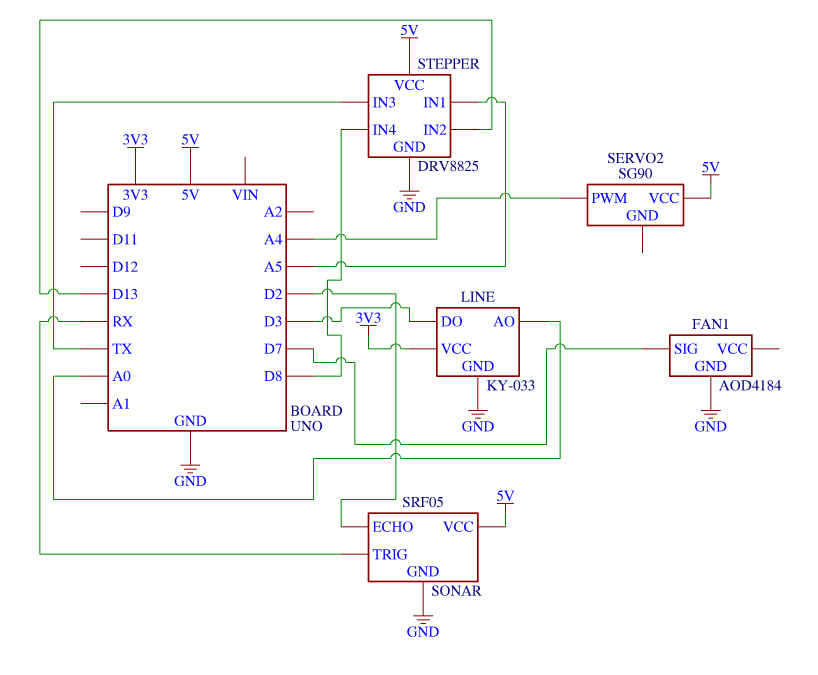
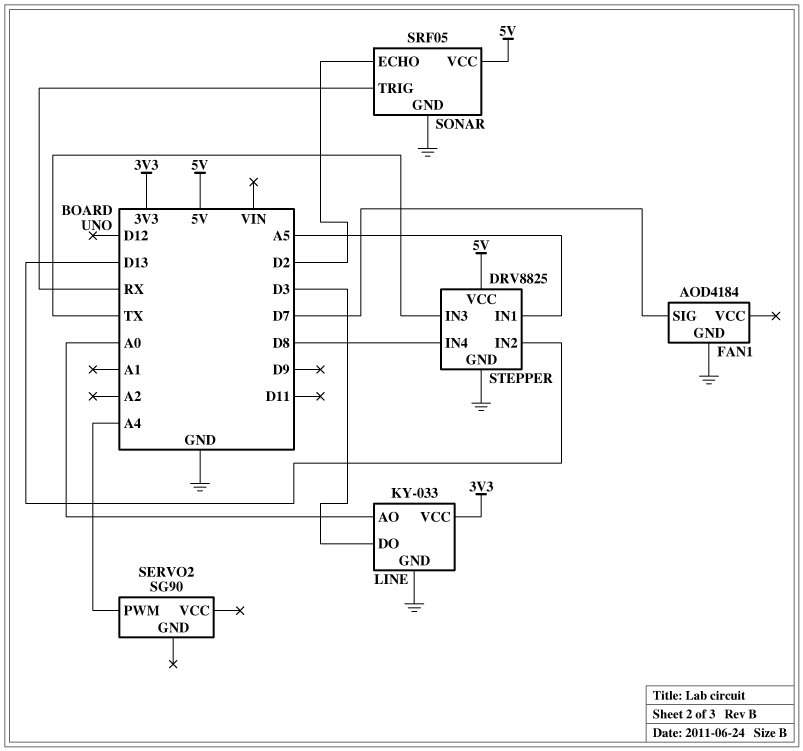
SERVO2 pin VCC: 5V -> none

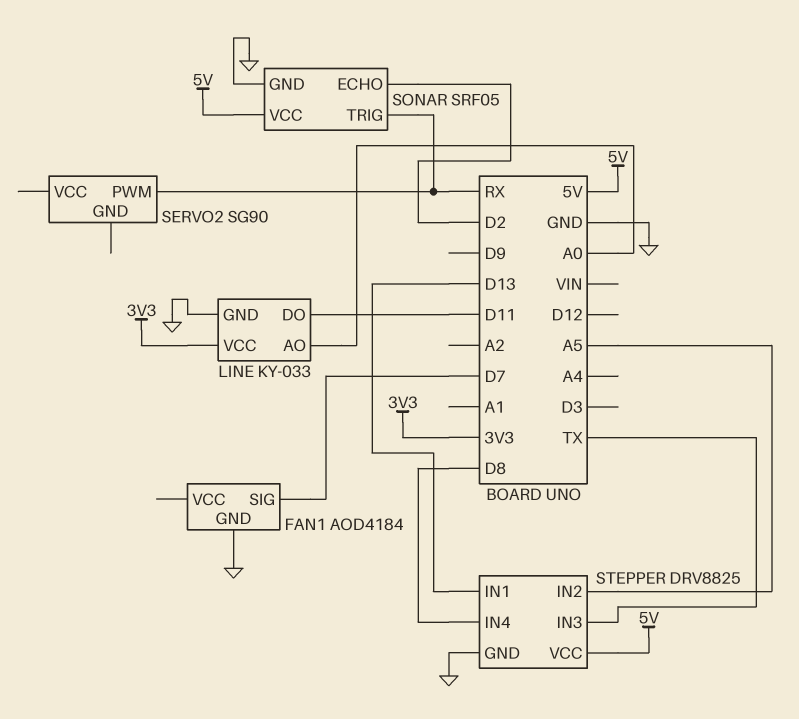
LINE pin DO: D3 -> D11
SERVO2 pin PWM: A4 -> RX
STEPPER pin IN1: A5 -> D13
STEPPER pin IN2: D13 -> A5

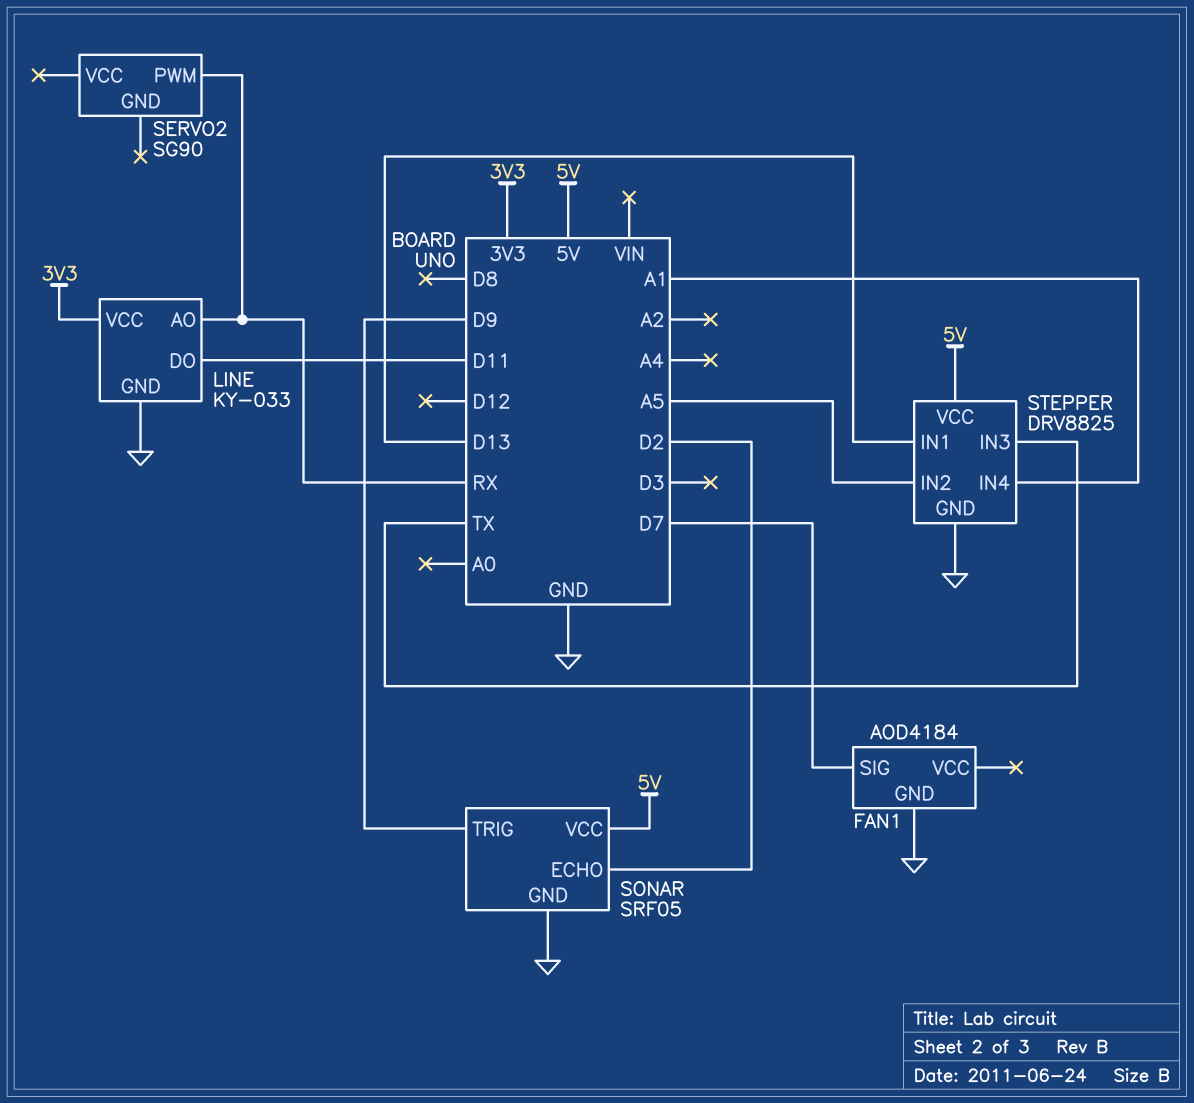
LINE pin AO: A0 -> RX
SONAR pin TRIG: RX -> D9
STEPPER pin IN4: D8 -> A1

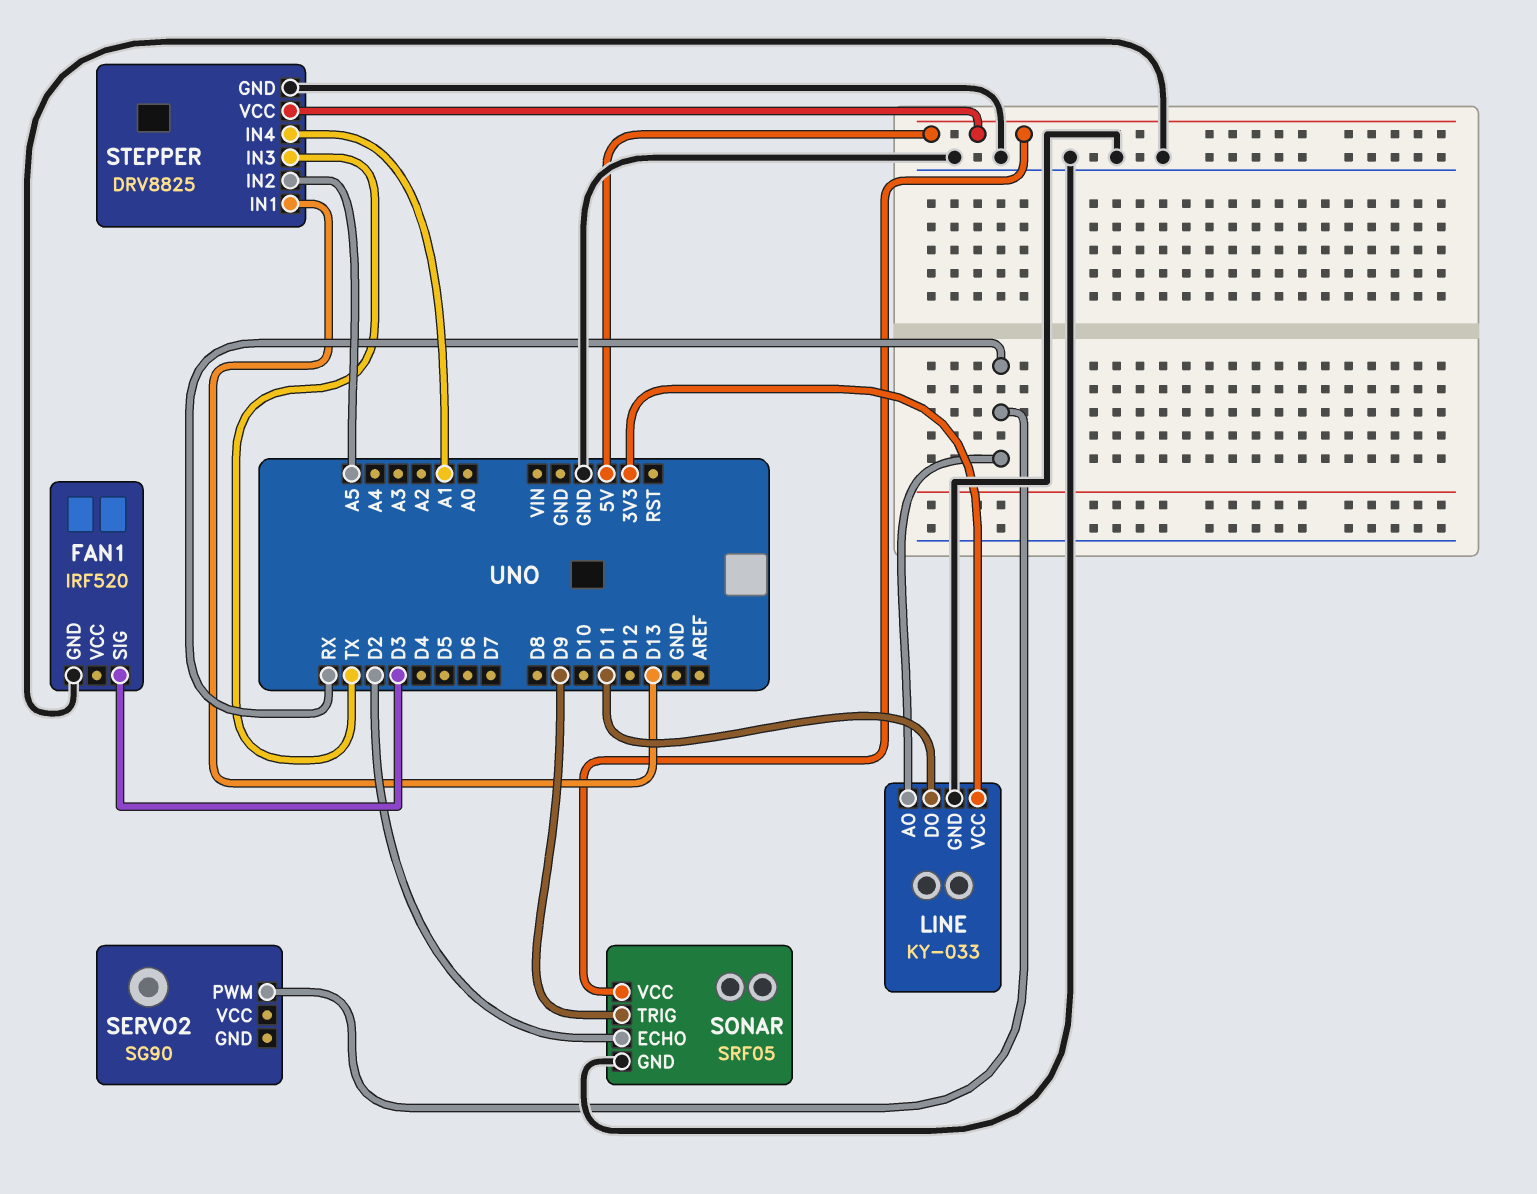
FAN1: AOD4184 -> IRF520
FAN1 pin SIG: D7 -> D3

